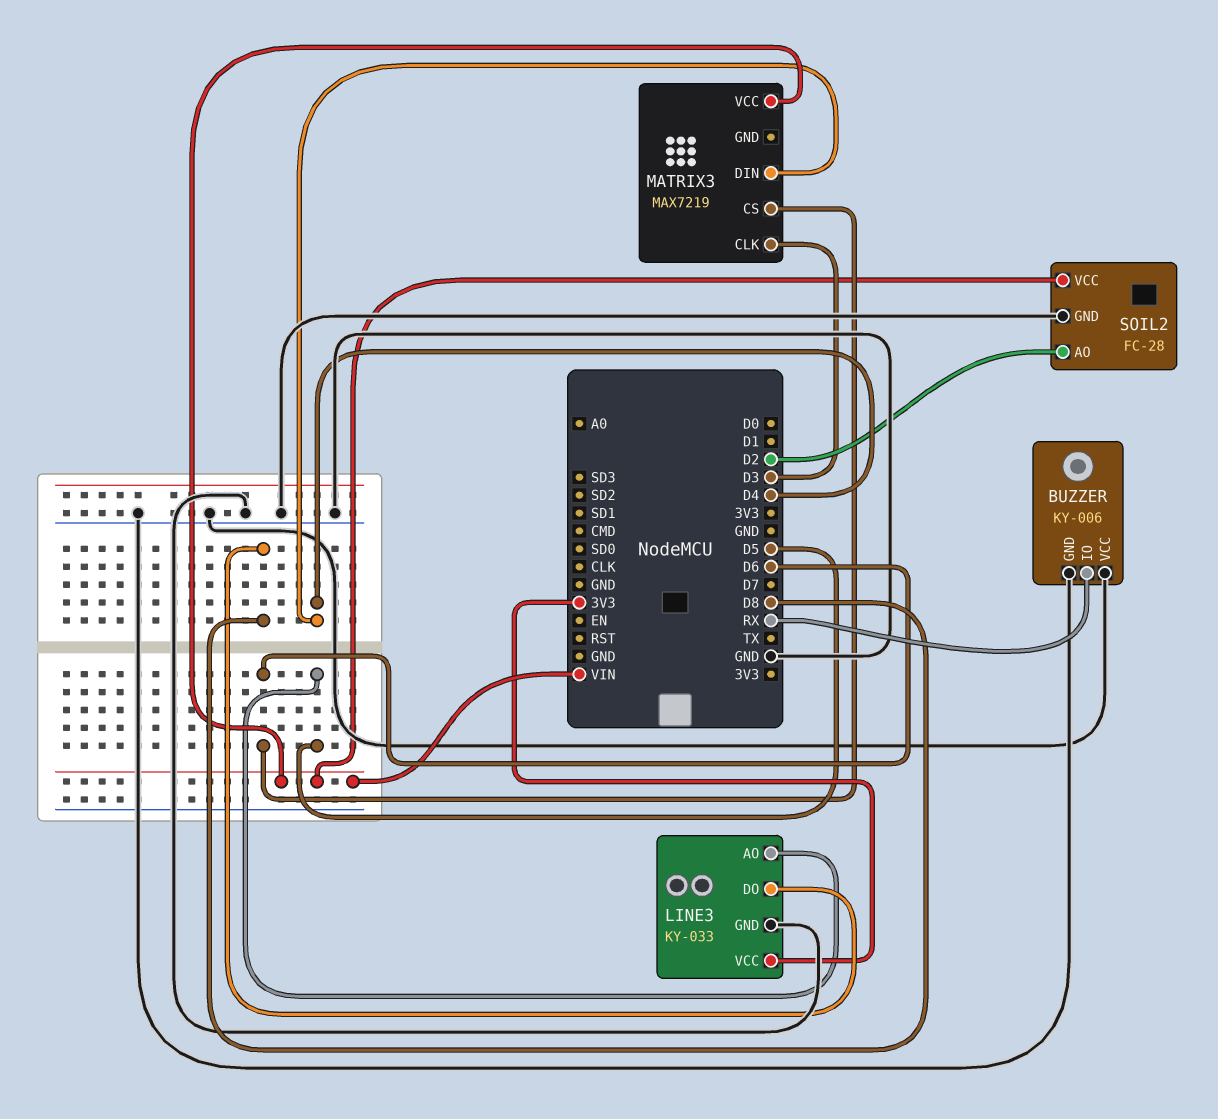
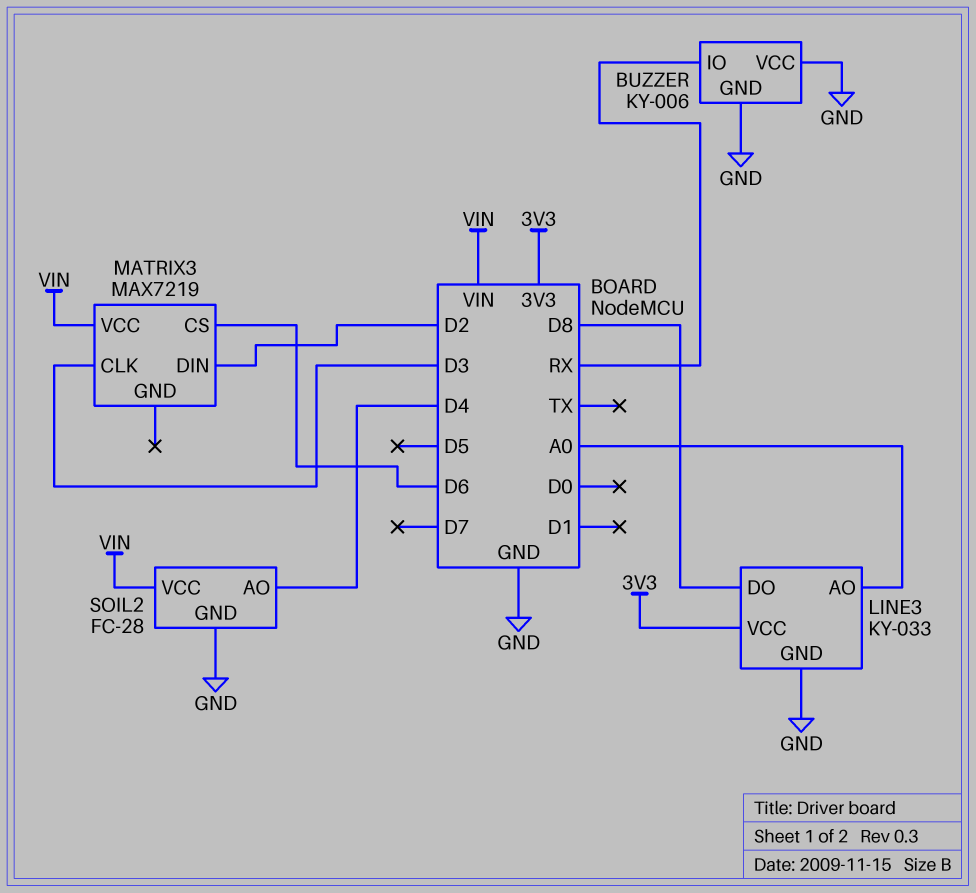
LINE3 pin AO: D5 -> A0
MATRIX3 pin DIN: D4 -> D2
SOIL2 pin AO: D2 -> D4

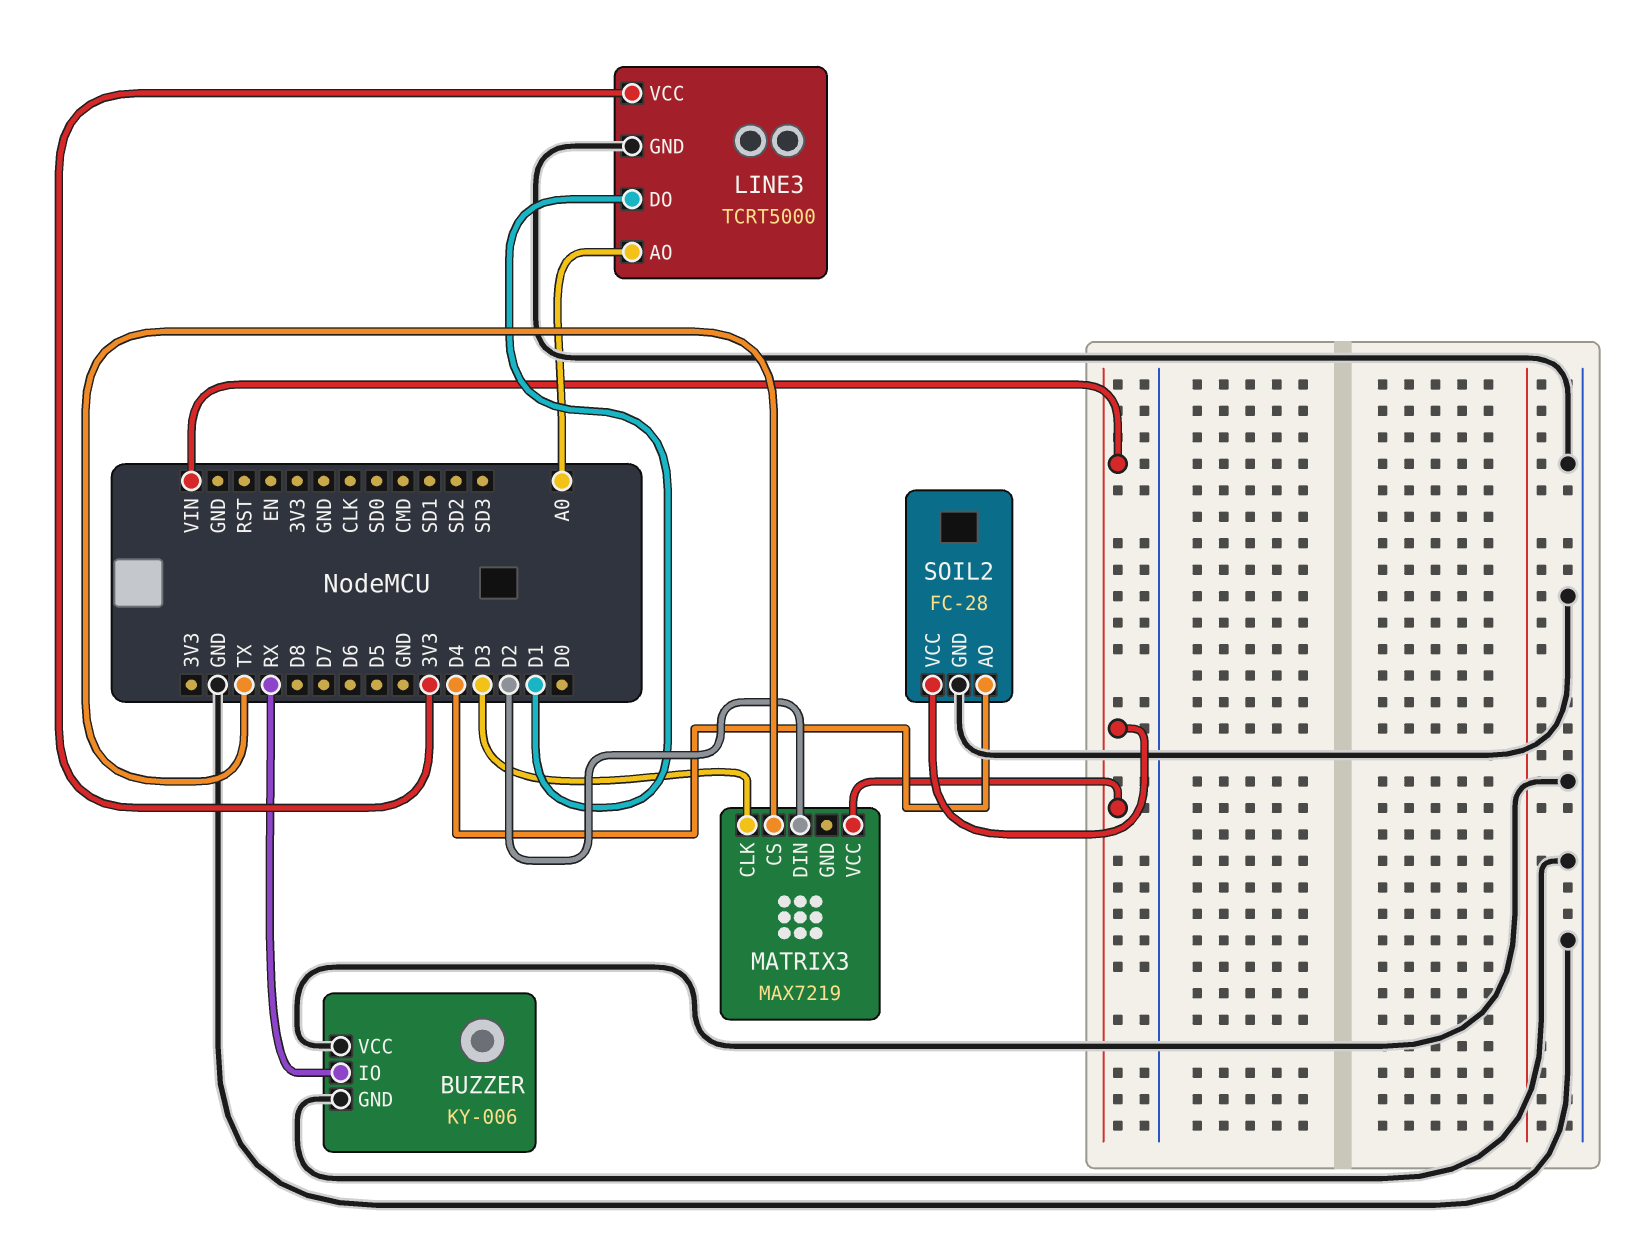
LINE3: KY-033 -> TCRT5000
LINE3 pin DO: D8 -> D1
MATRIX3 pin CS: D6 -> TX

